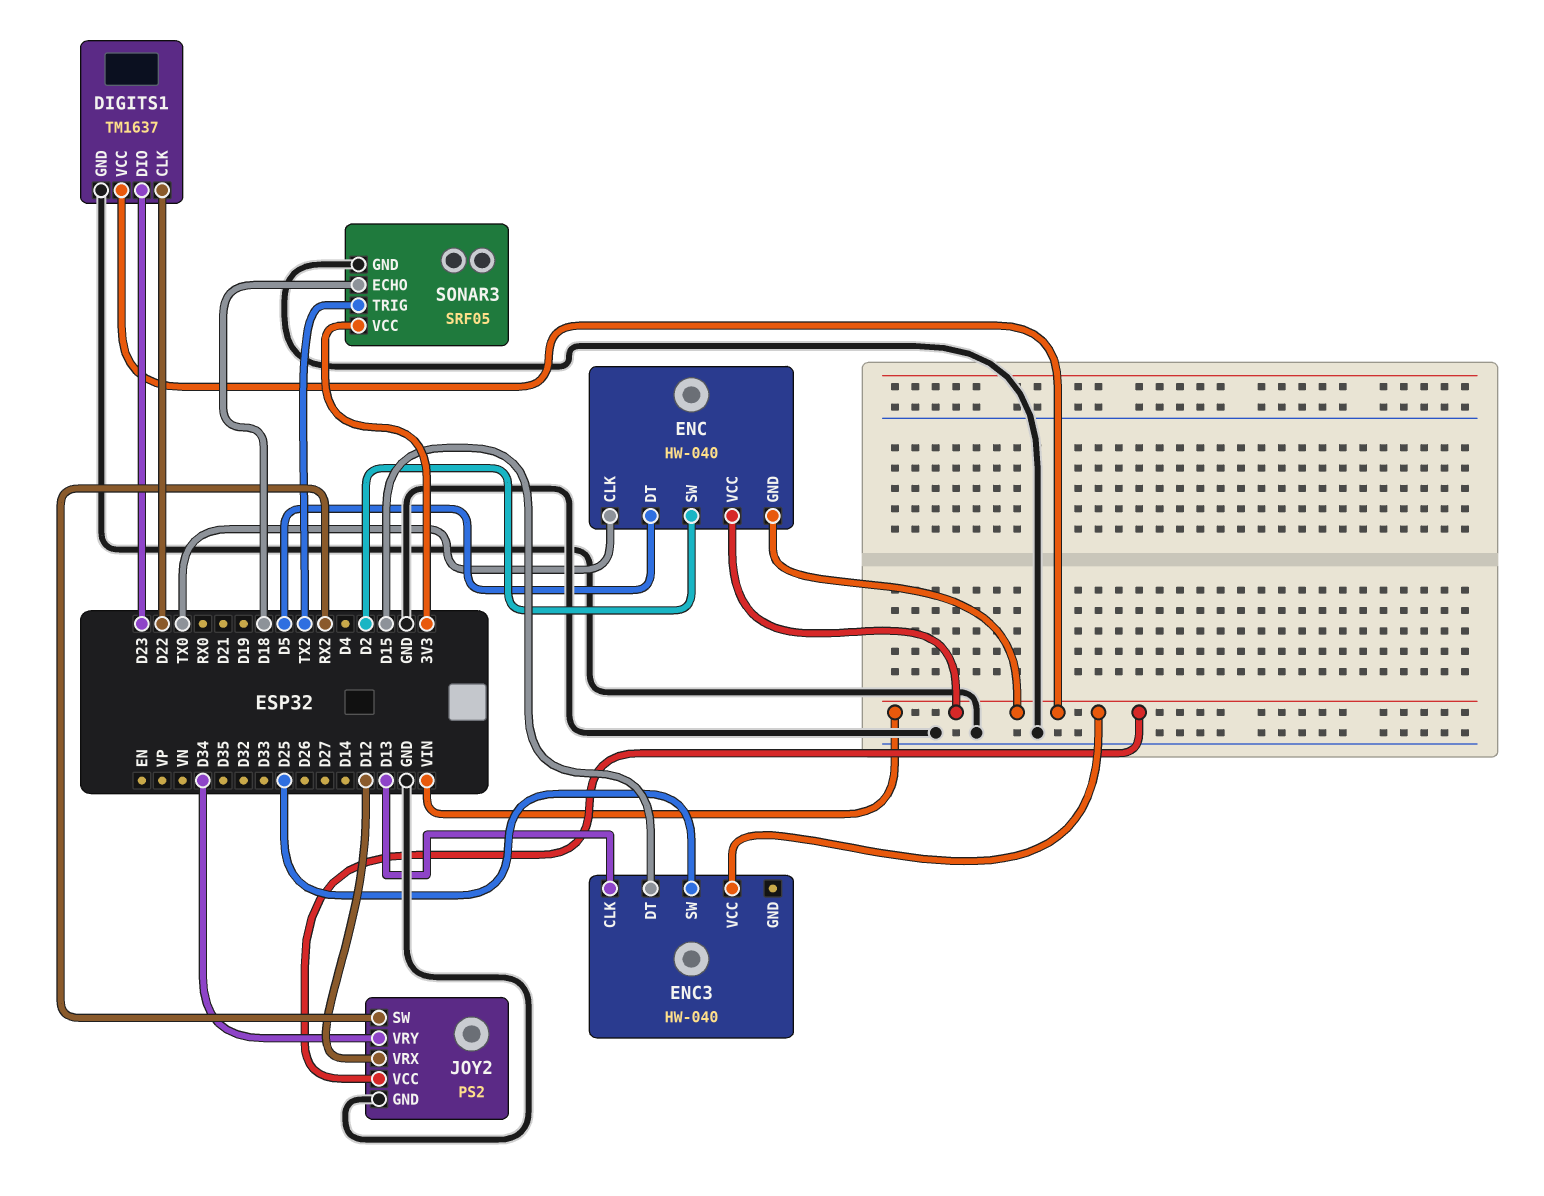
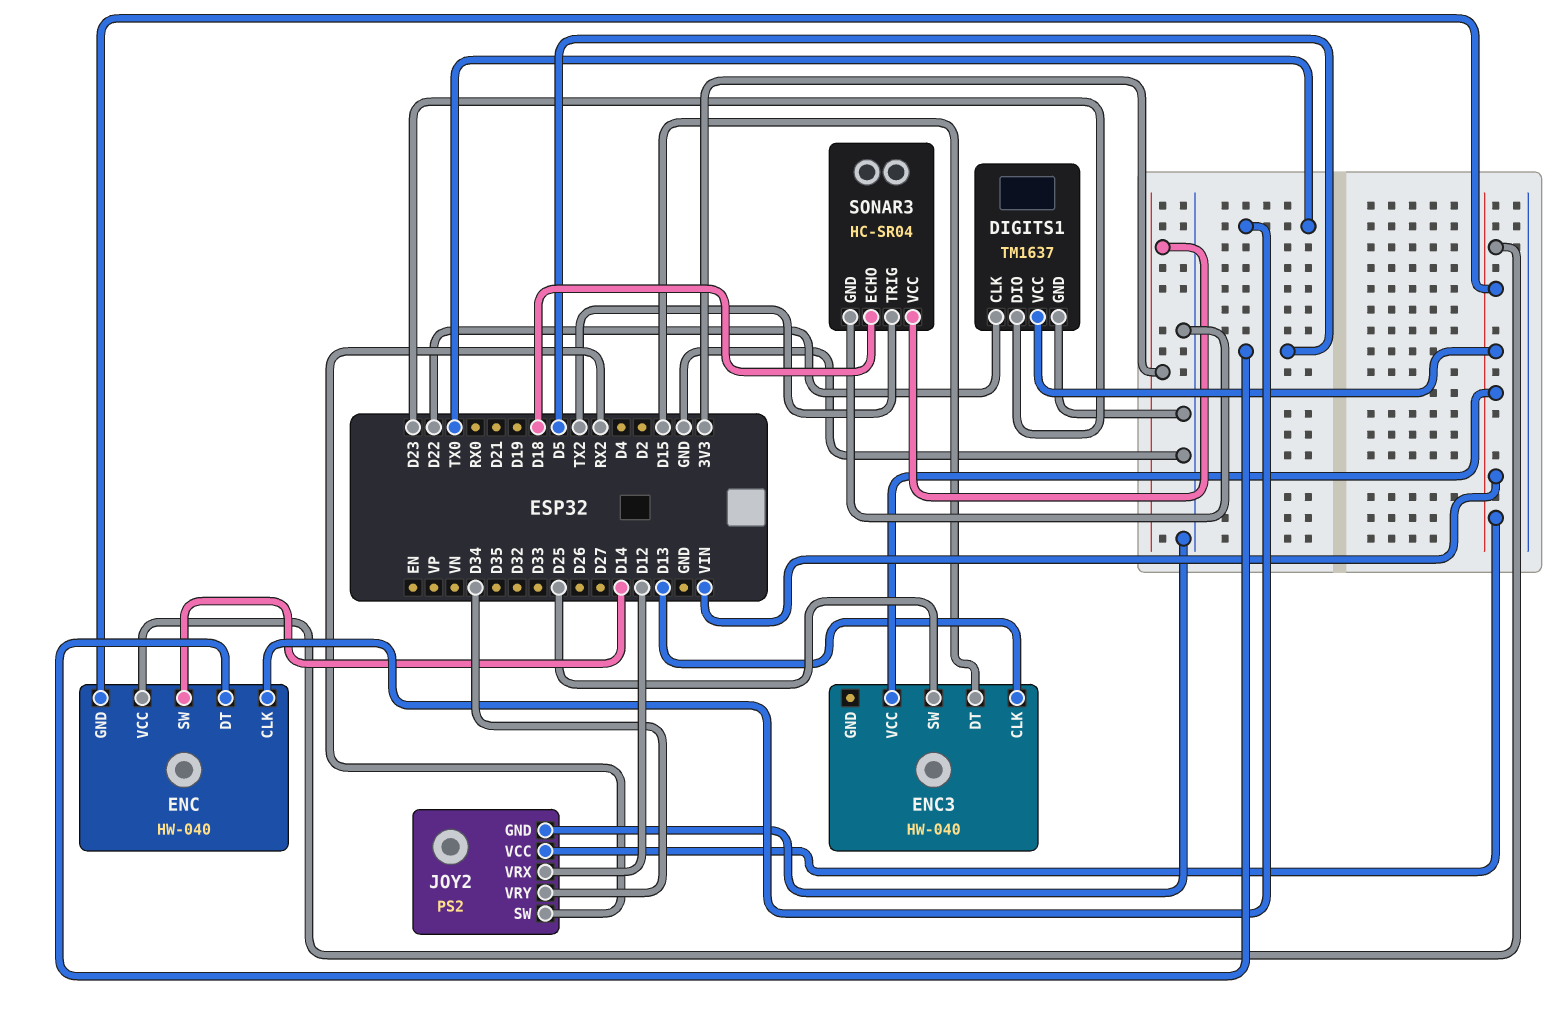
ENC pin SW: D2 -> D14
SONAR3: SRF05 -> HC-SR04

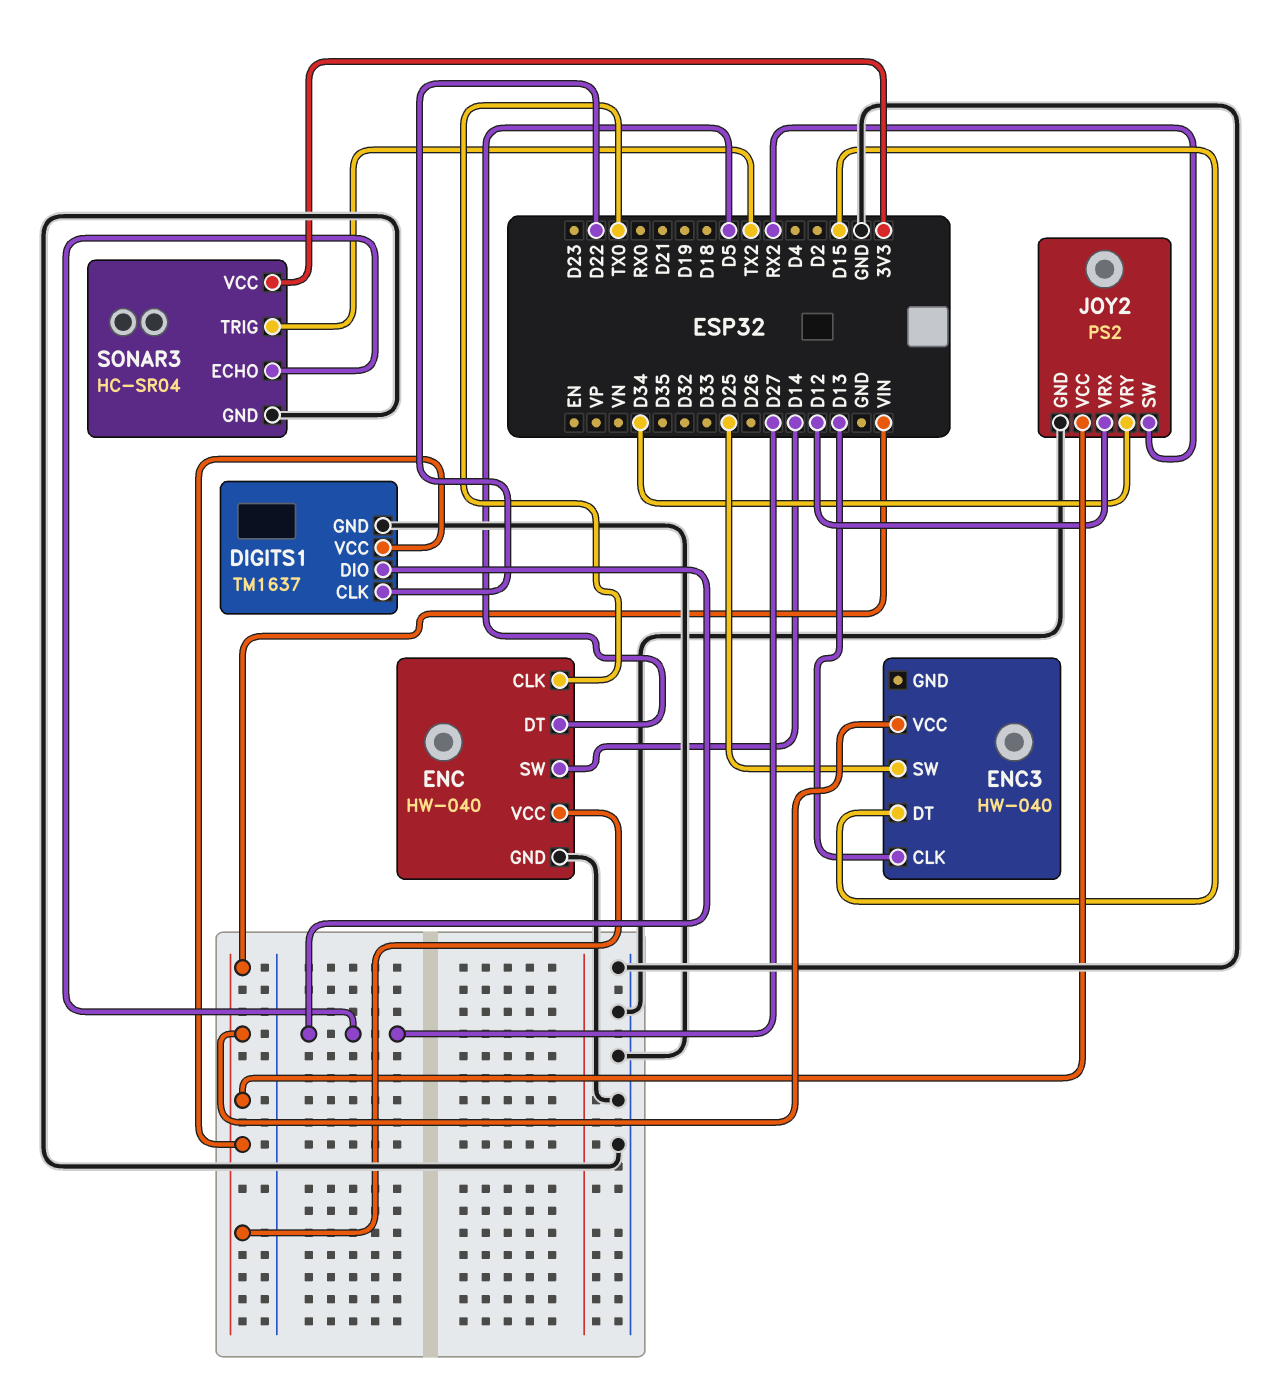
DIGITS1 pin DIO: D23 -> D27
ENC pin GND: VIN -> GND
SONAR3 pin ECHO: D18 -> D27

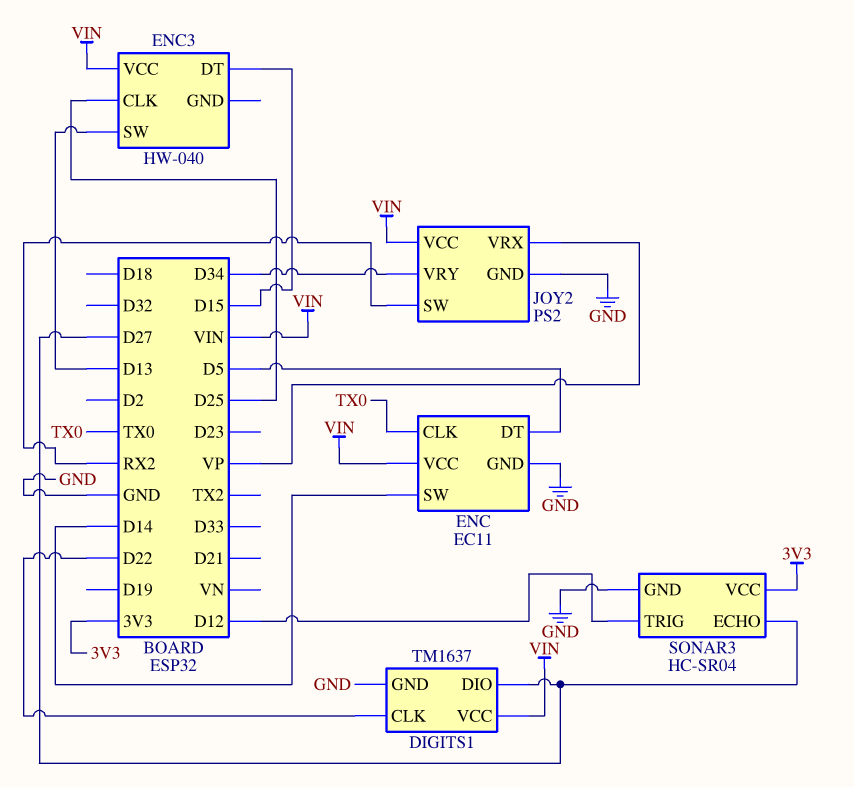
ENC: HW-040 -> EC11
ENC3 pin CLK: D13 -> D25
ENC3 pin SW: D25 -> D13
JOY2 pin VRX: D12 -> VP
SONAR3 pin TRIG: TX2 -> D12

